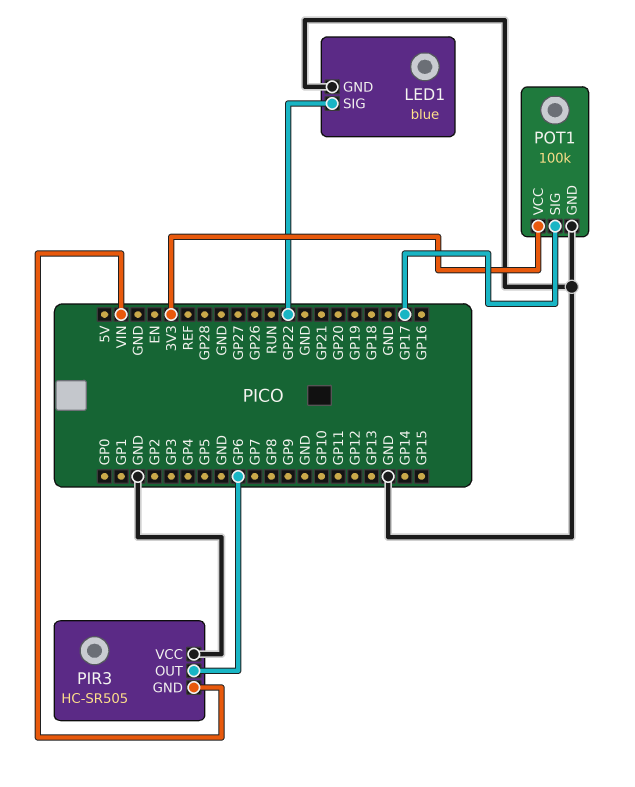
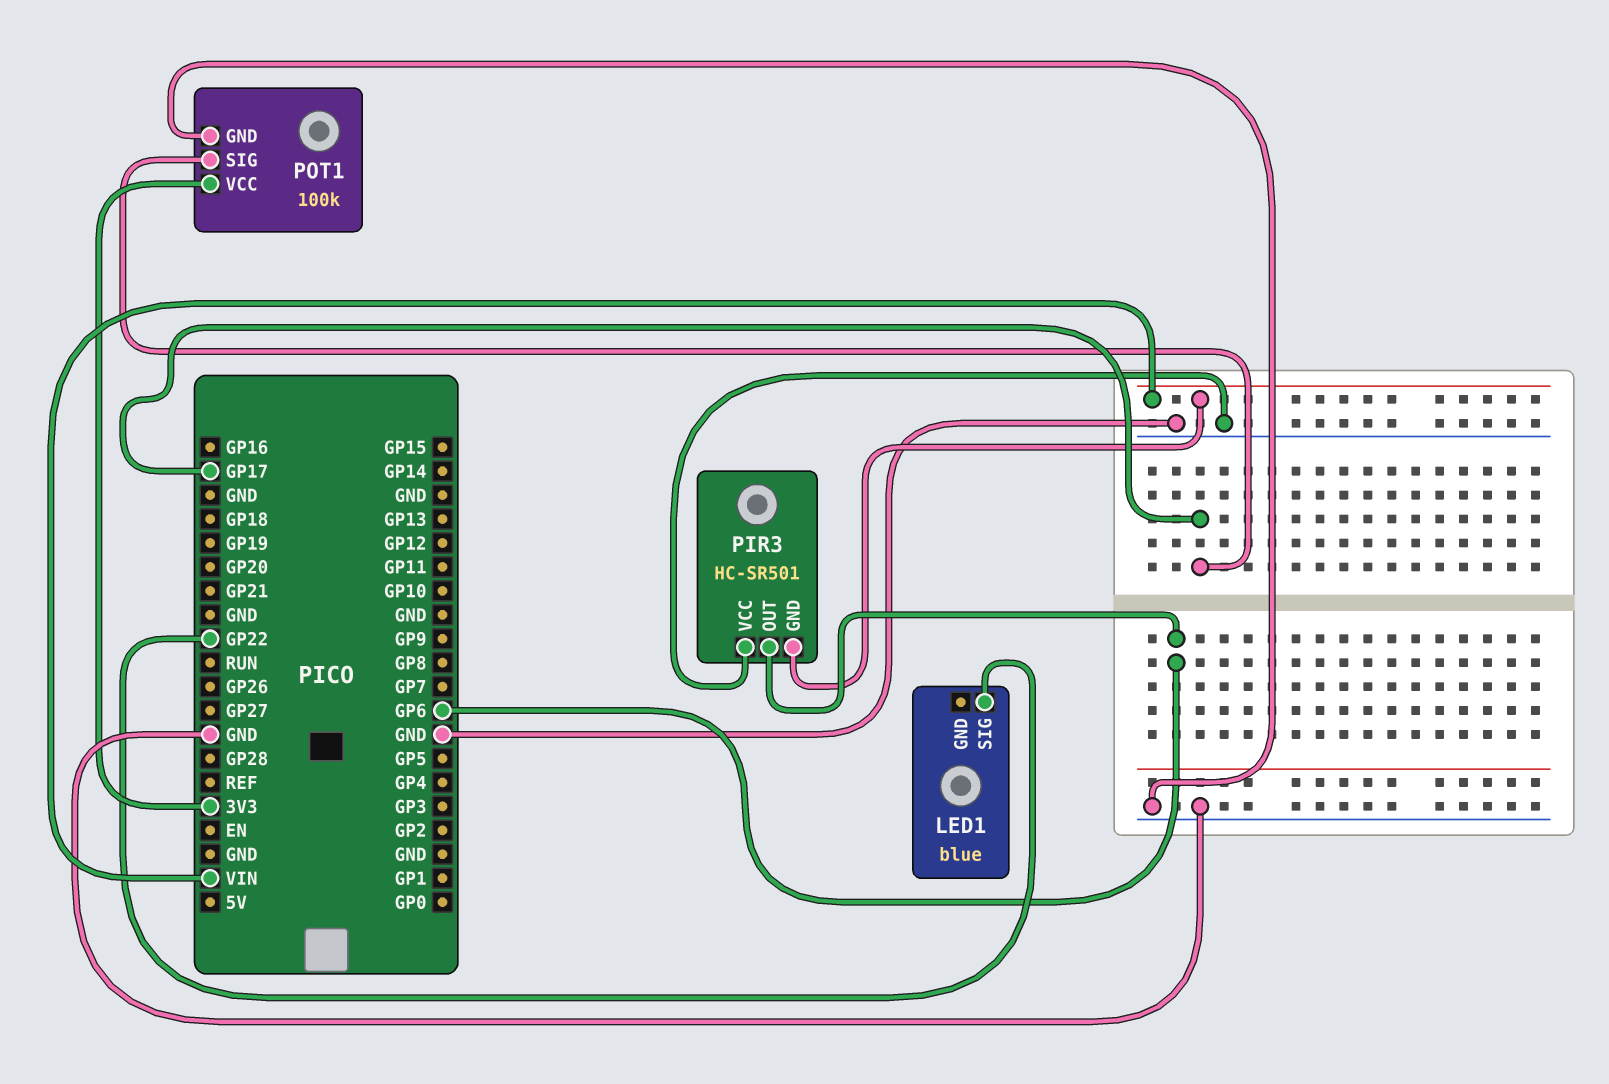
LED1 pin GND: GND -> none
PIR3: HC-SR505 -> HC-SR501

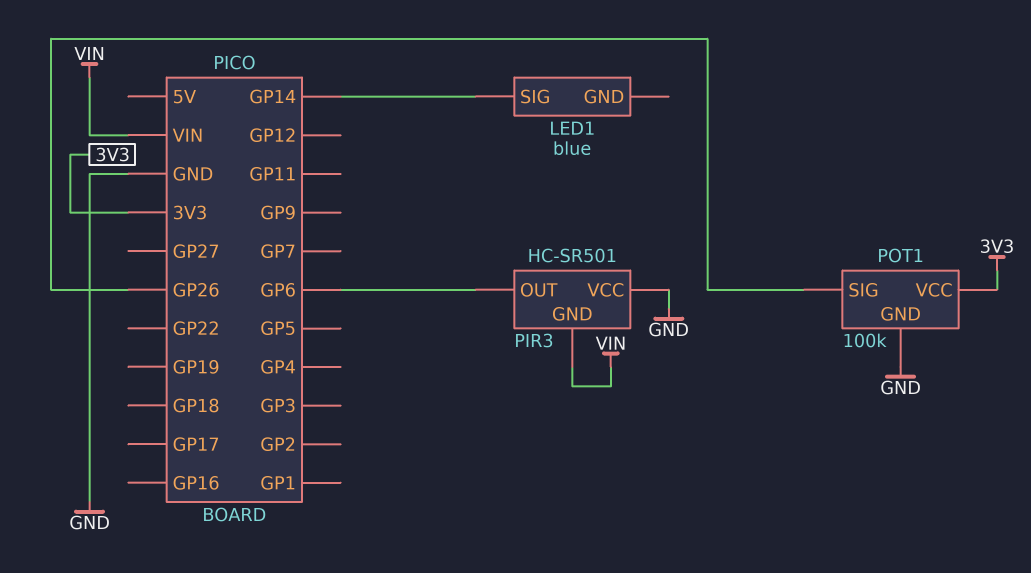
LED1 pin SIG: GP22 -> GP14
POT1 pin SIG: GP17 -> GP26

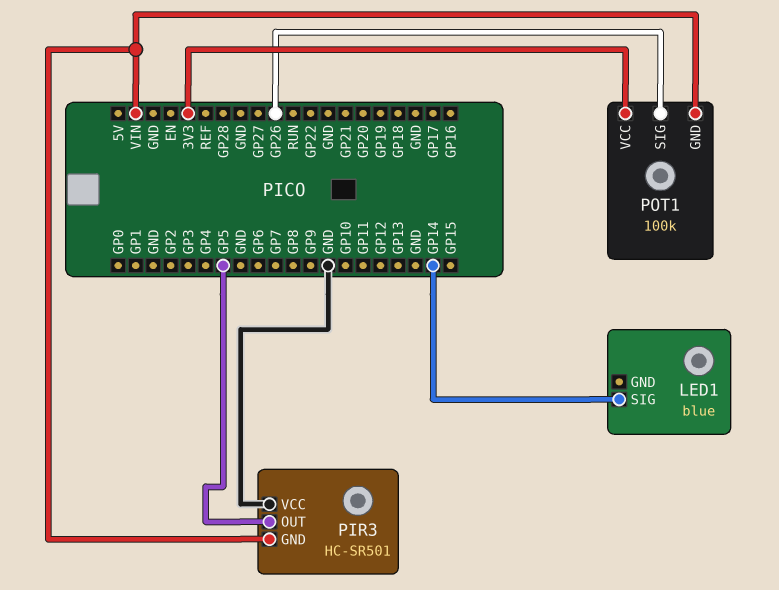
PIR3 pin OUT: GP6 -> GP5
POT1 pin GND: GND -> VIN

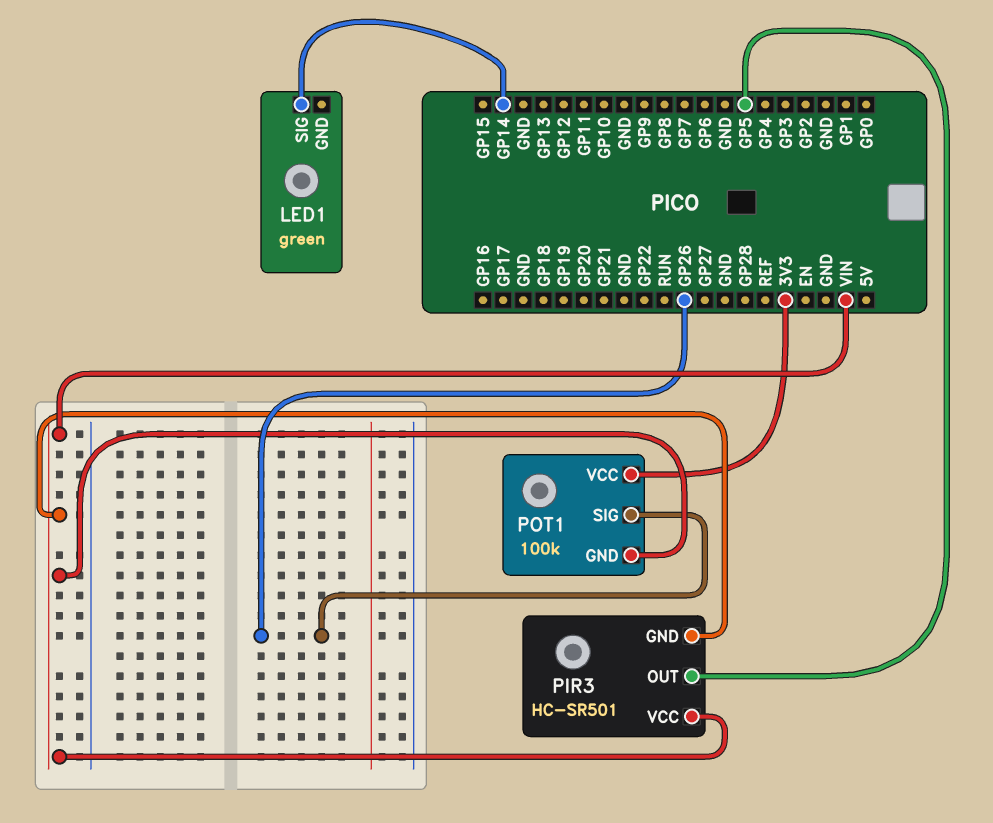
LED1: blue -> green
PIR3 pin VCC: GND -> VIN

